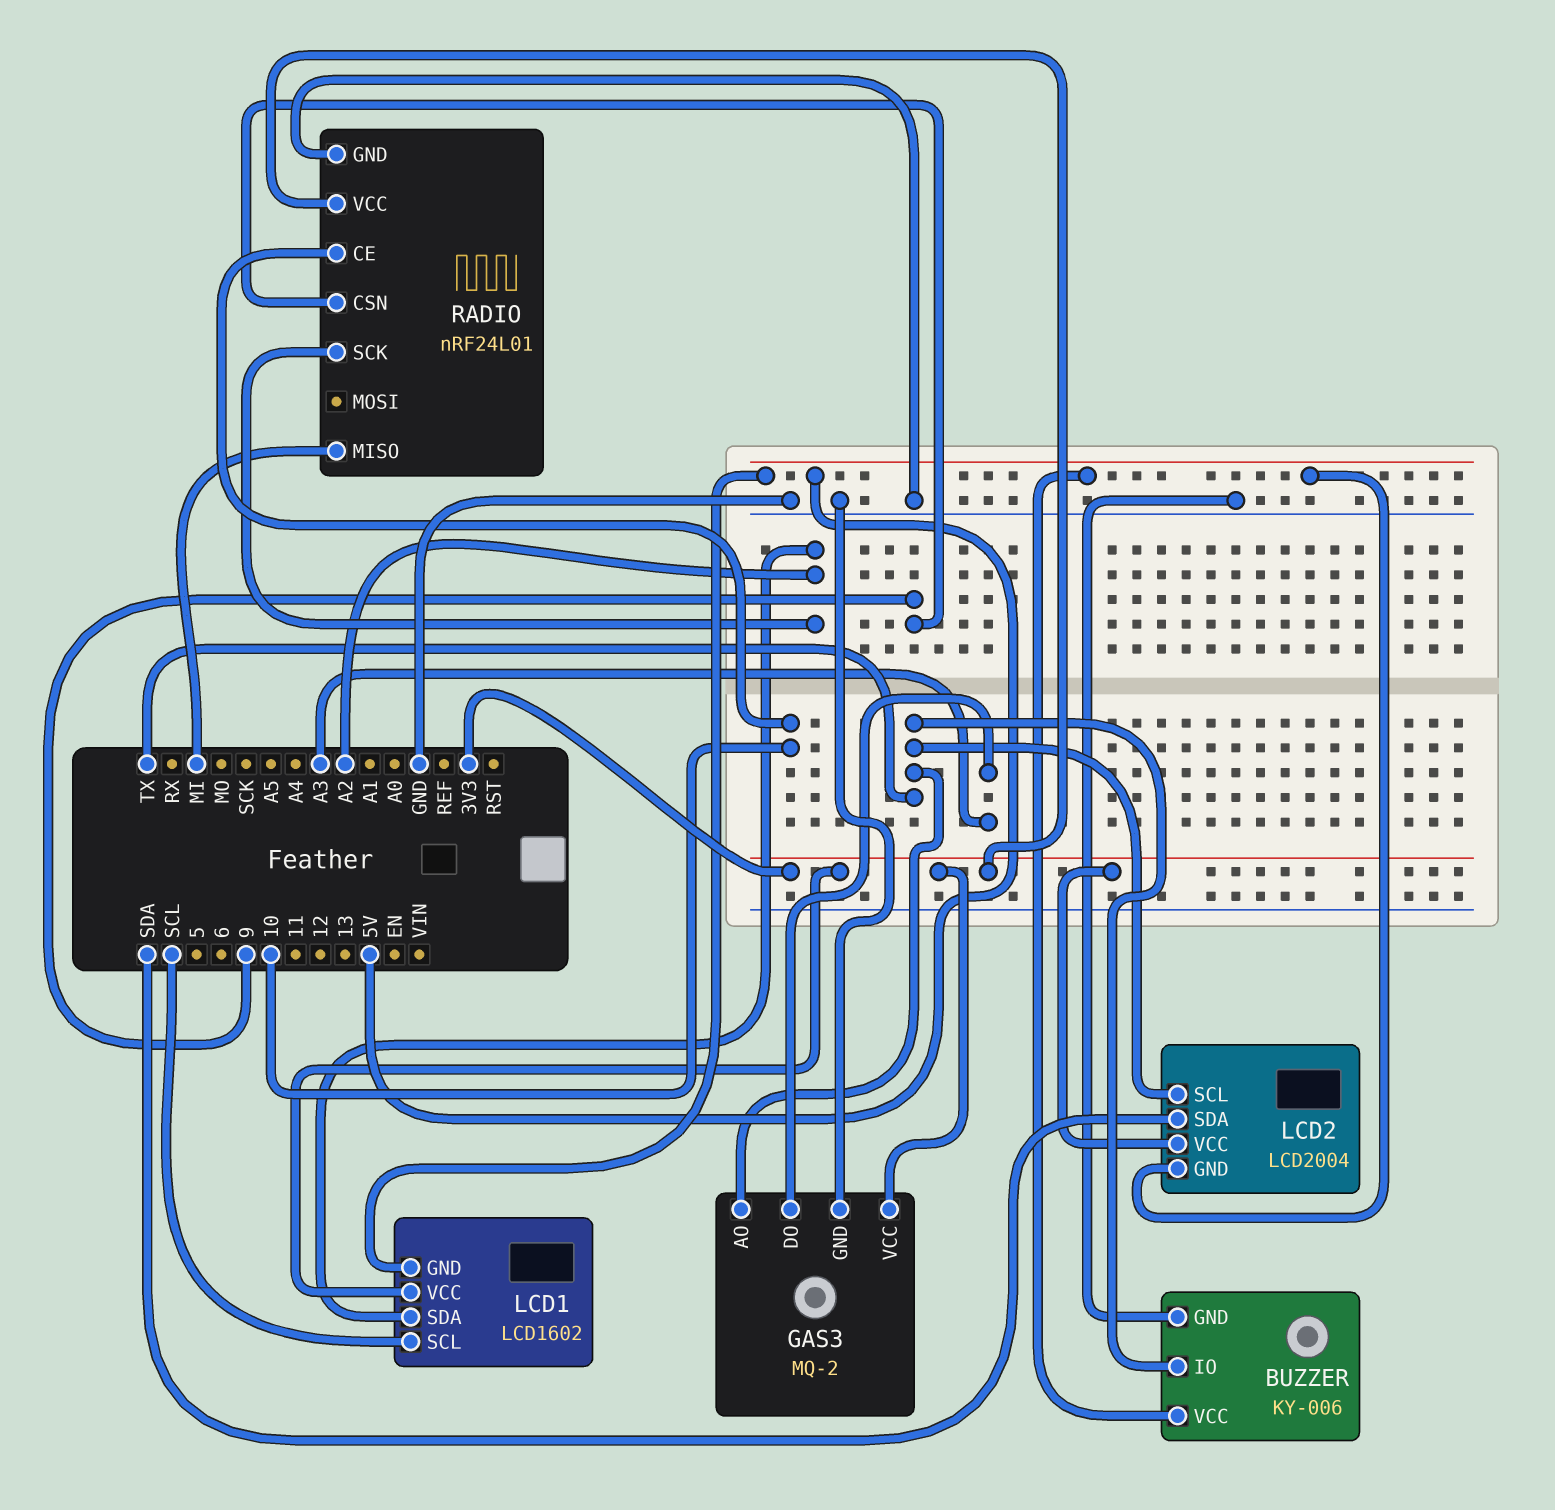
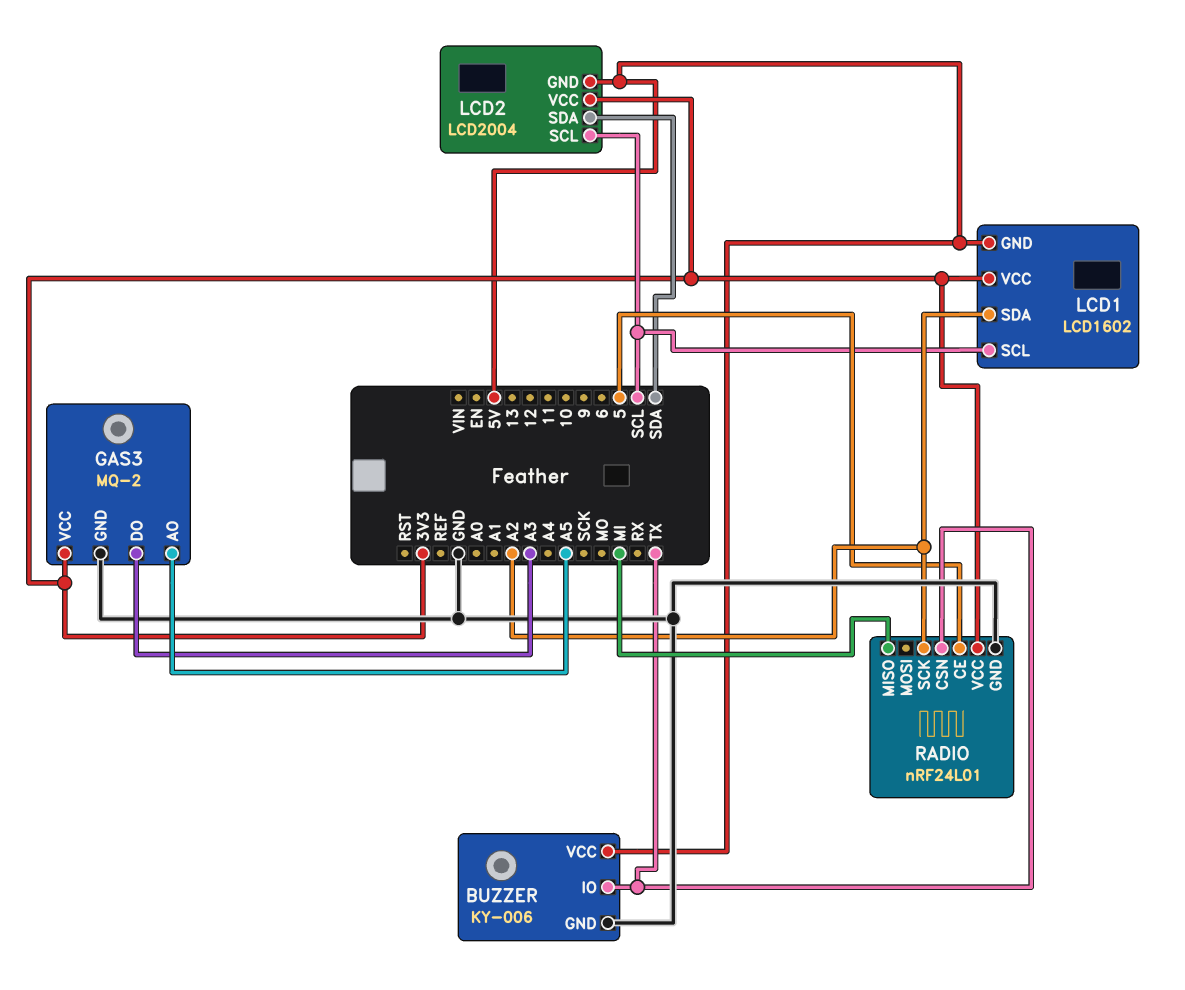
GAS3 pin AO: TX -> A5
LCD2 pin SCL: TX -> SCL
RADIO pin CE: 10 -> 5
RADIO pin CSN: 9 -> TX

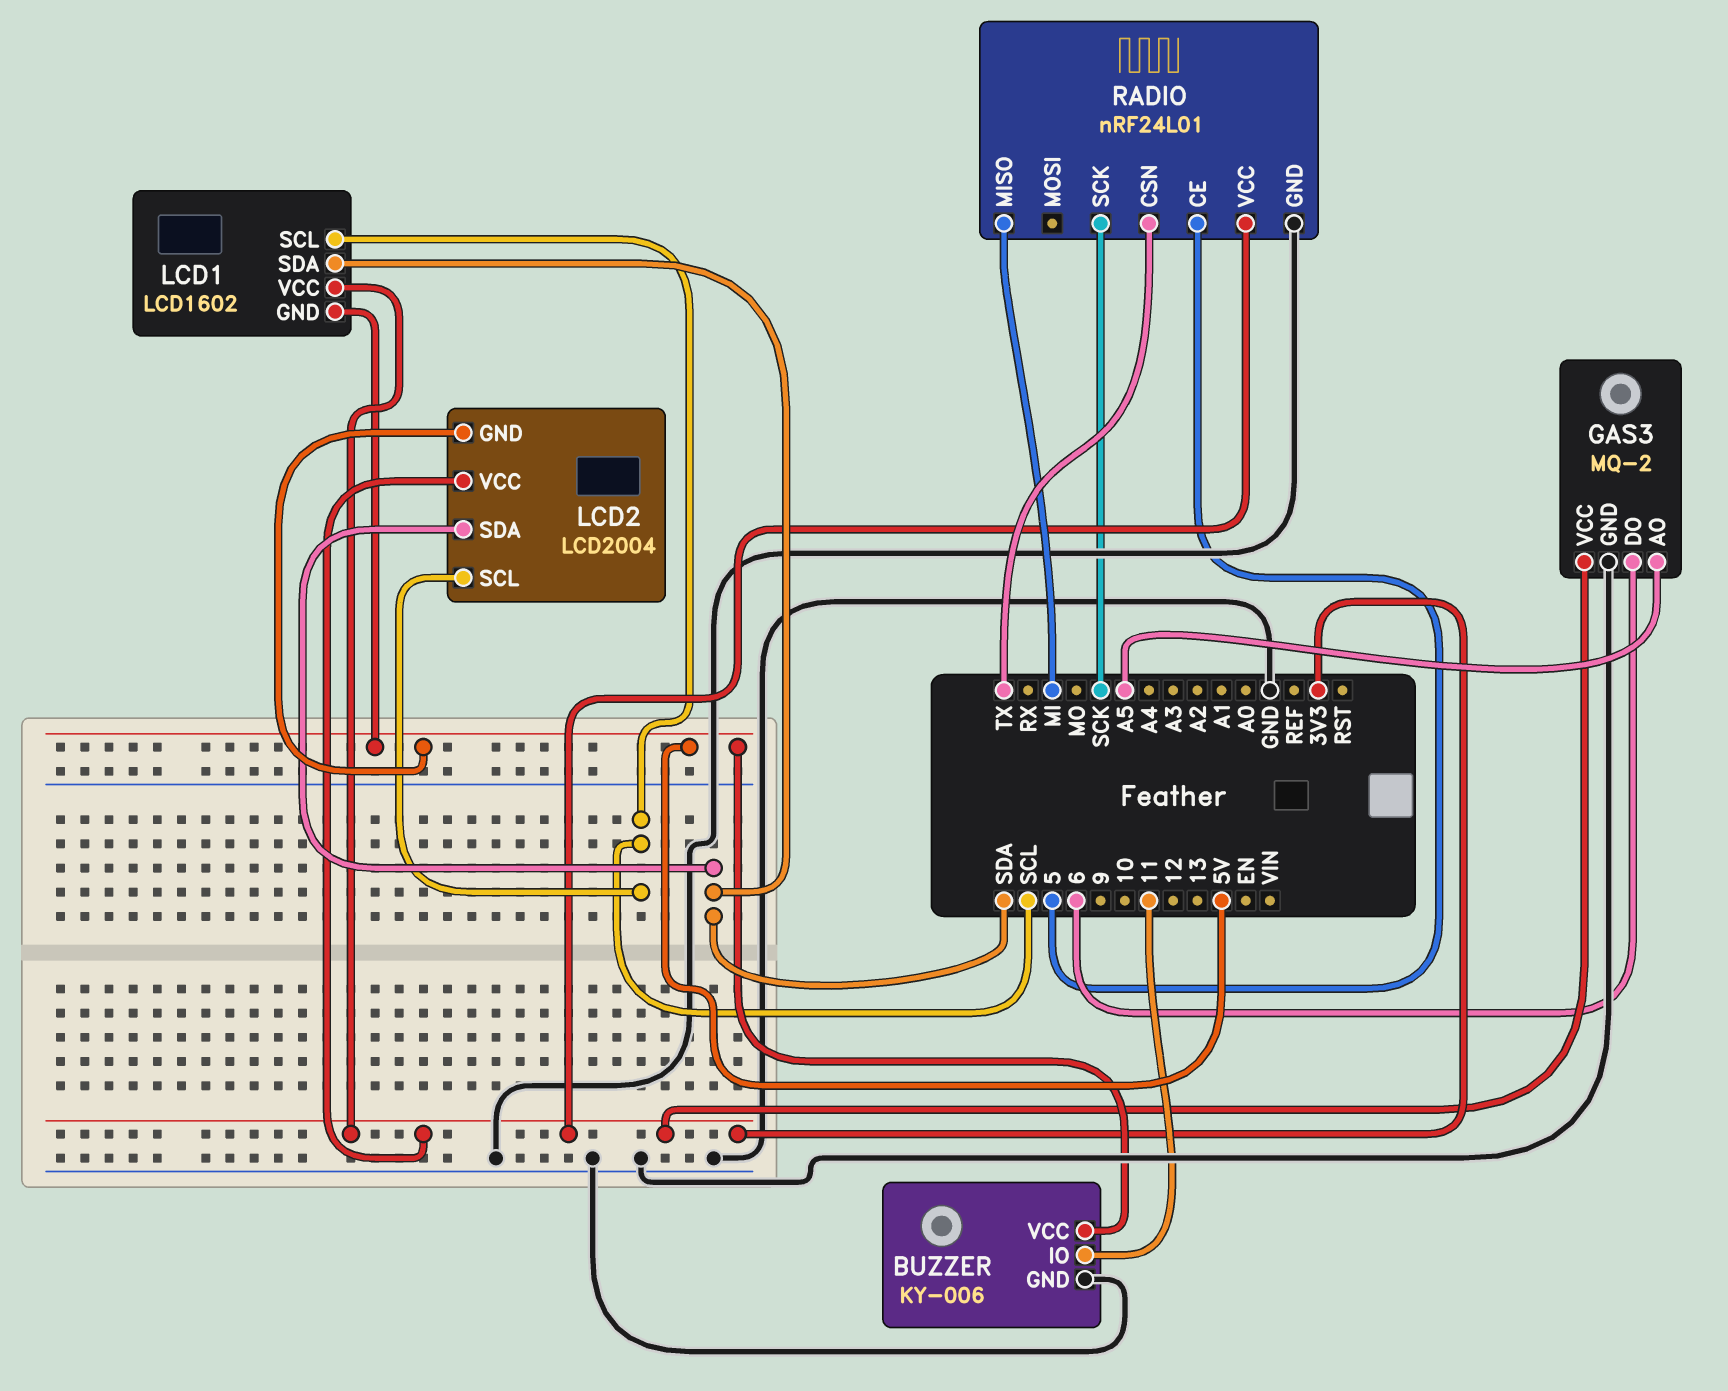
BUZZER pin IO: TX -> 11
GAS3 pin DO: A3 -> 6
LCD1 pin SDA: A2 -> SDA
RADIO pin SCK: A2 -> SCK

